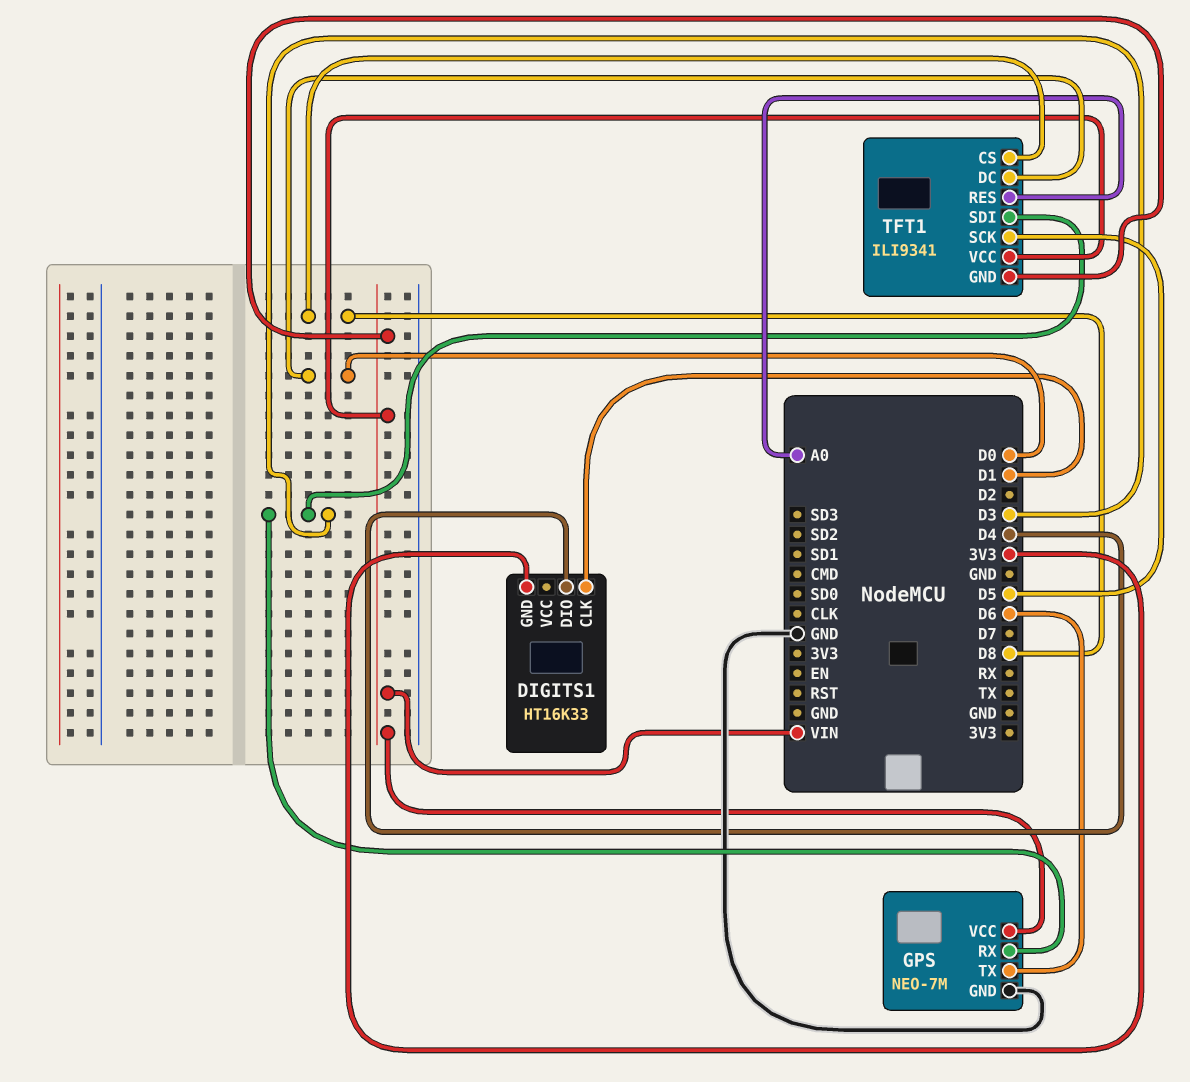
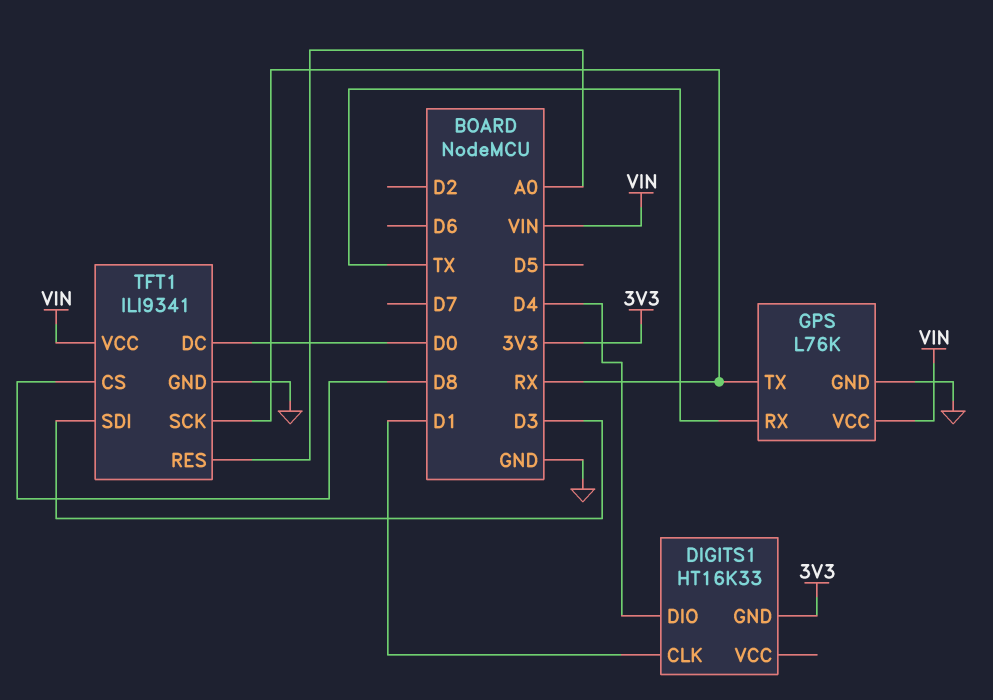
GPS: NEO-7M -> L76K
GPS pin RX: D3 -> TX
GPS pin TX: D6 -> RX
TFT1 pin GND: VIN -> GND
TFT1 pin SCK: D5 -> RX

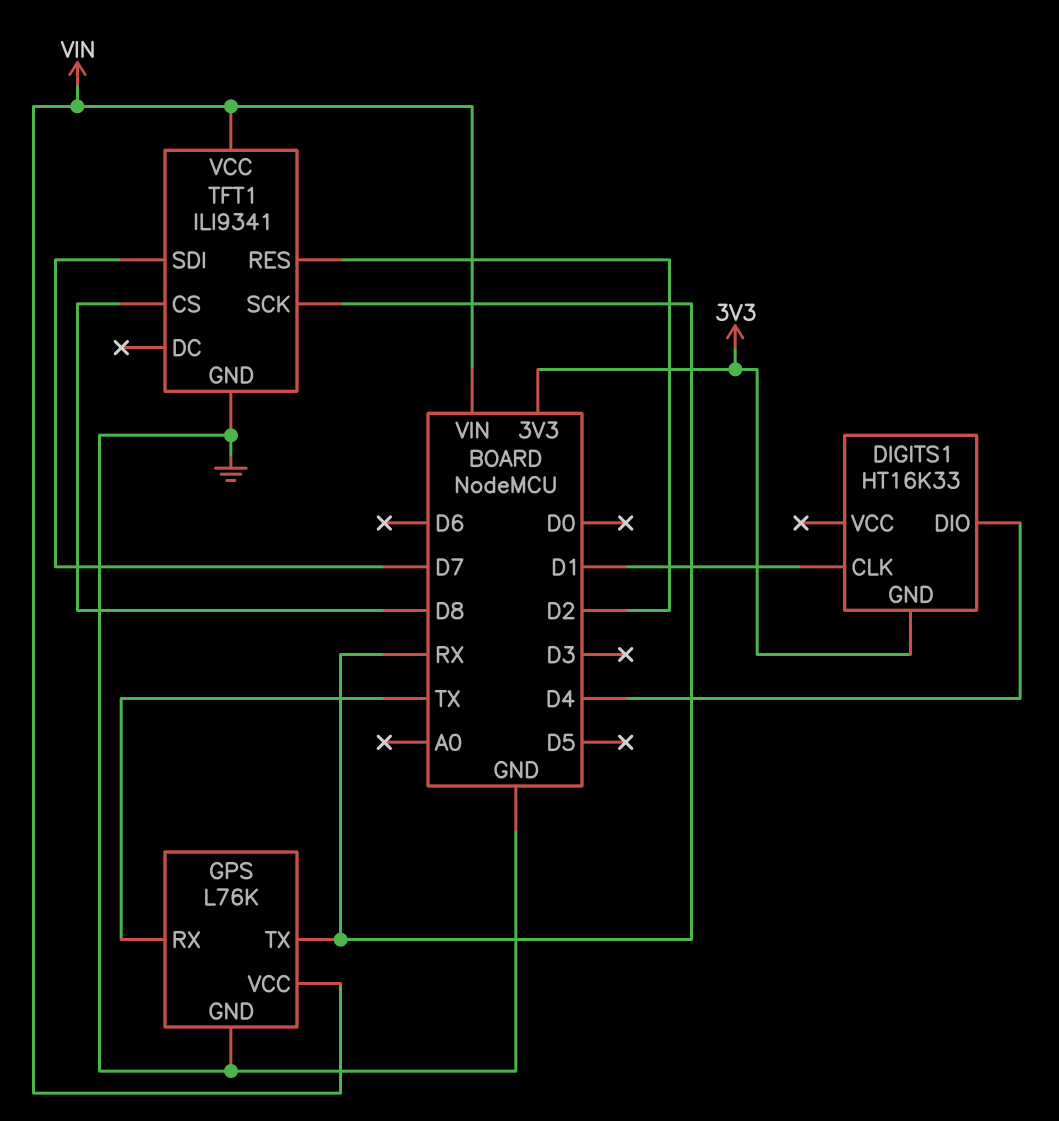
TFT1 pin DC: D0 -> none
TFT1 pin RES: A0 -> D2
TFT1 pin SDI: D3 -> D7

